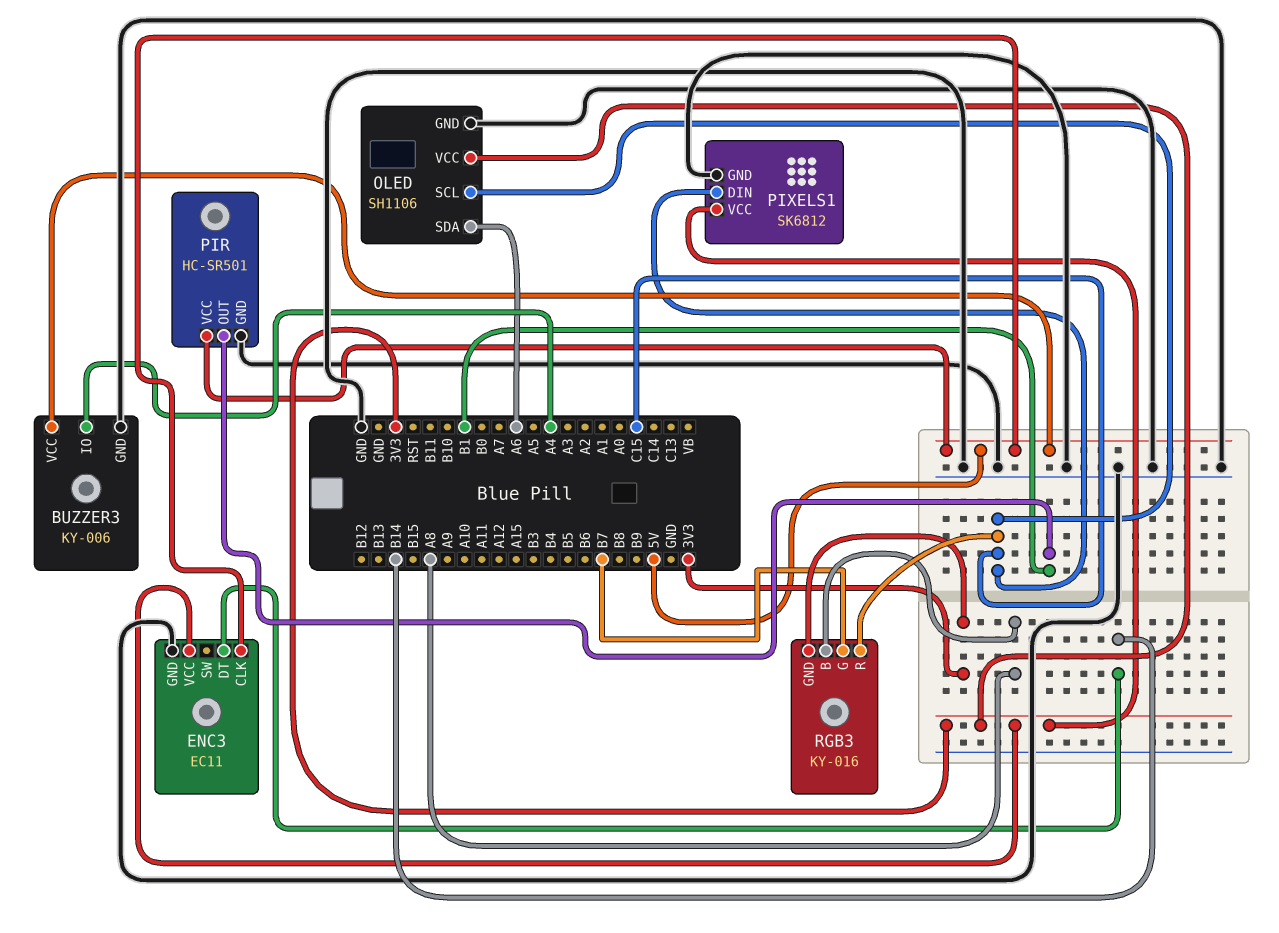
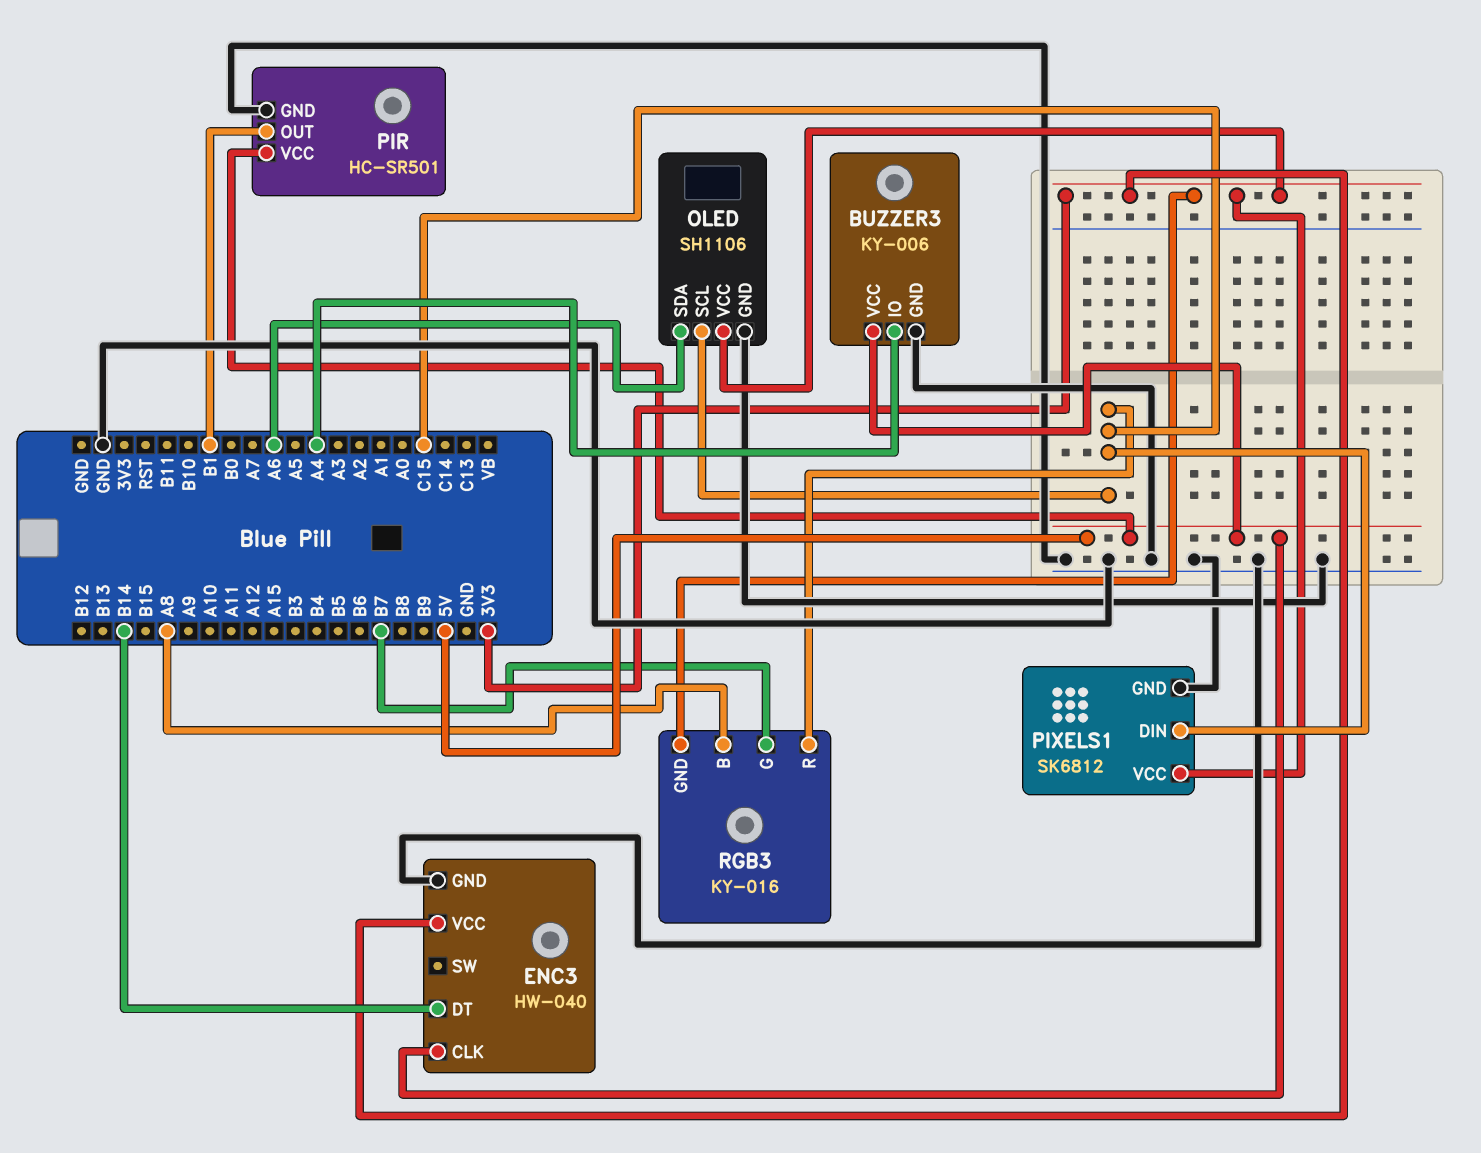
ENC3: EC11 -> HW-040

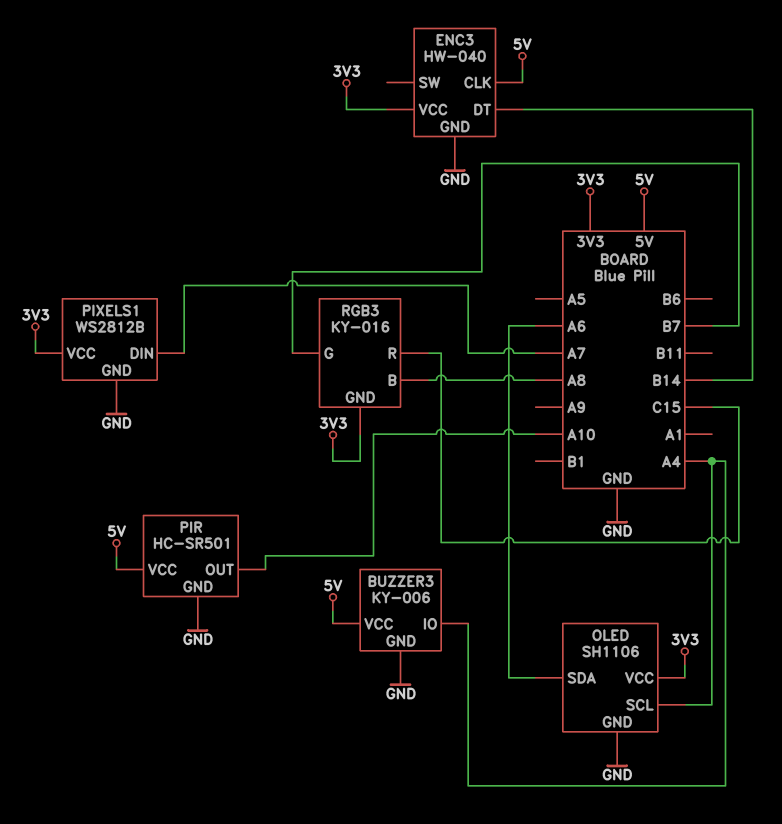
OLED pin SCL: C15 -> A4
PIR pin OUT: B1 -> A10
PIXELS1: SK6812 -> WS2812B
PIXELS1 pin DIN: C15 -> A7

